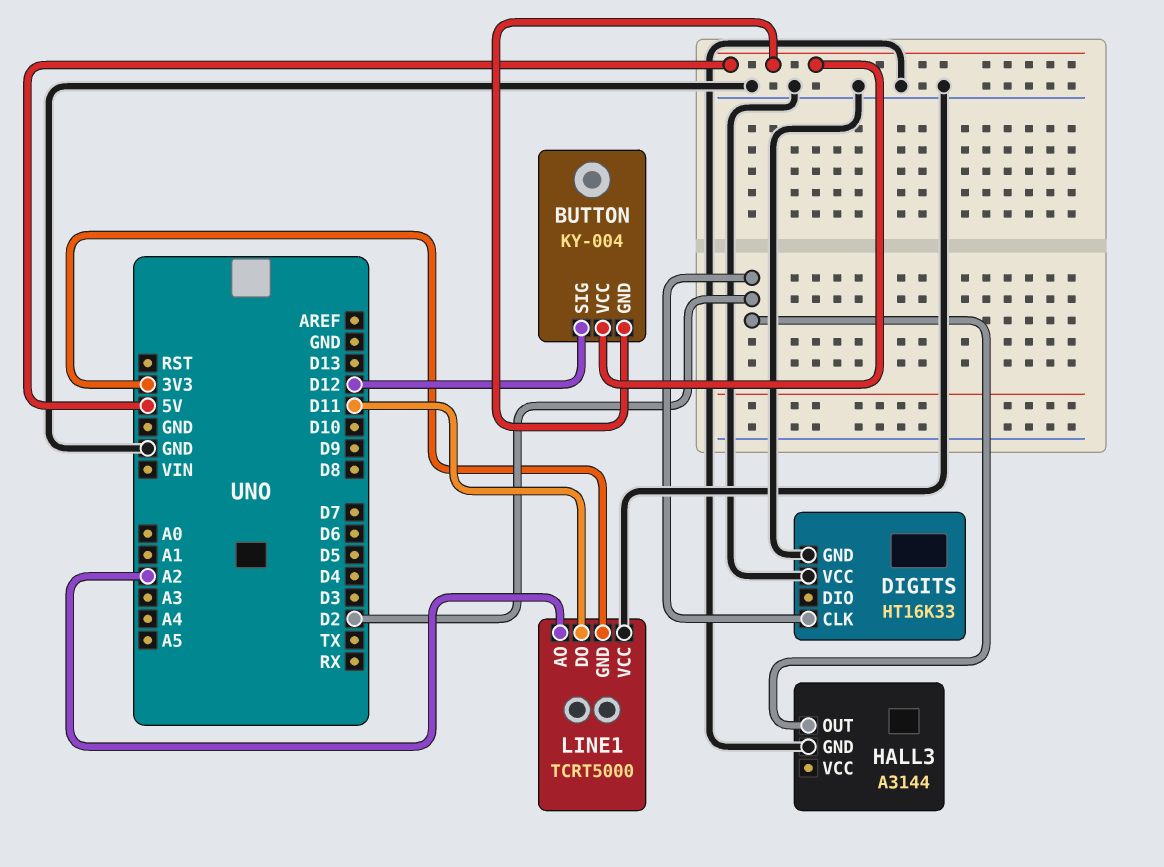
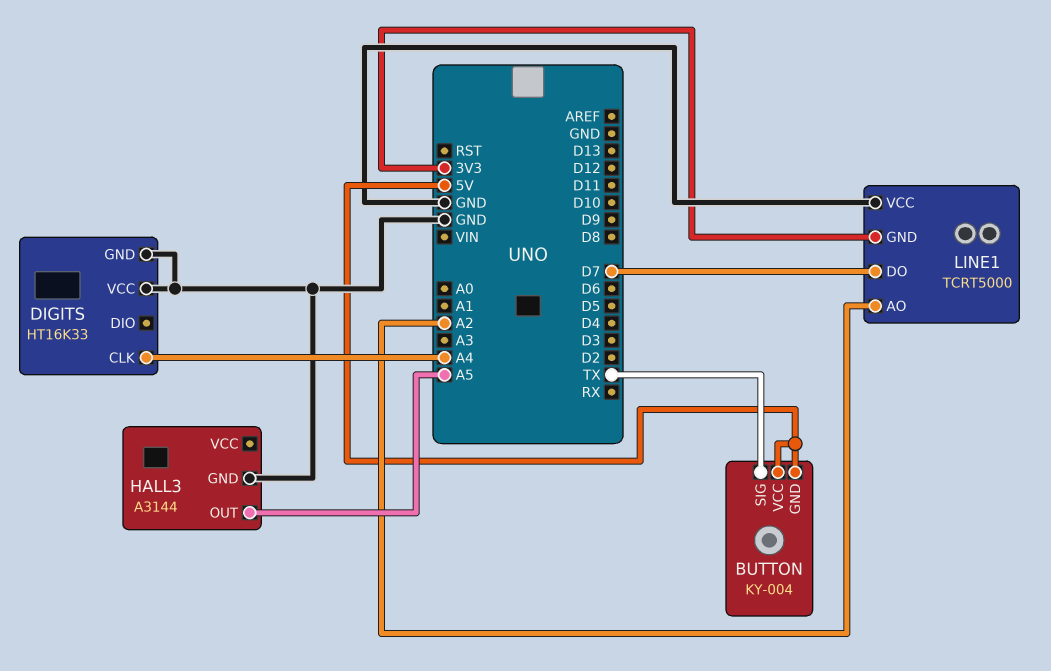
BUTTON pin SIG: D12 -> TX
DIGITS pin CLK: D2 -> A4
HALL3 pin OUT: D2 -> A5
LINE1 pin DO: D11 -> D7

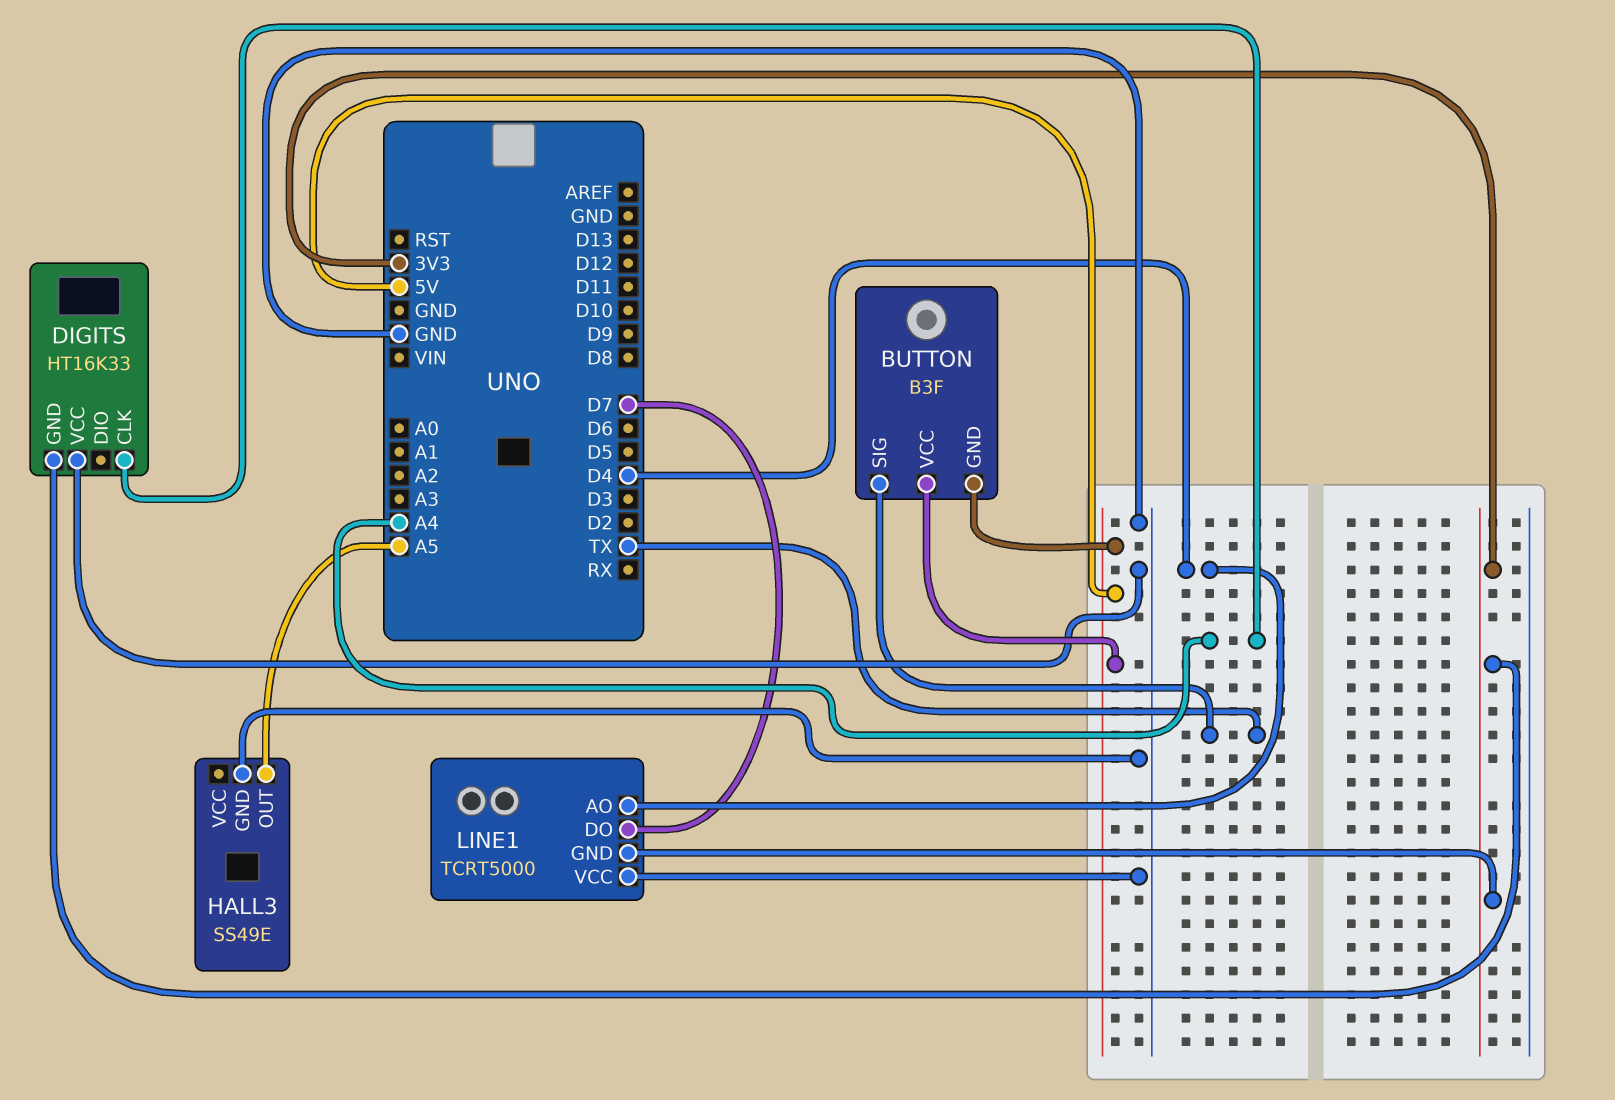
BUTTON: KY-004 -> B3F
DIGITS pin GND: GND -> 3V3
HALL3: A3144 -> SS49E
LINE1 pin AO: A2 -> D4

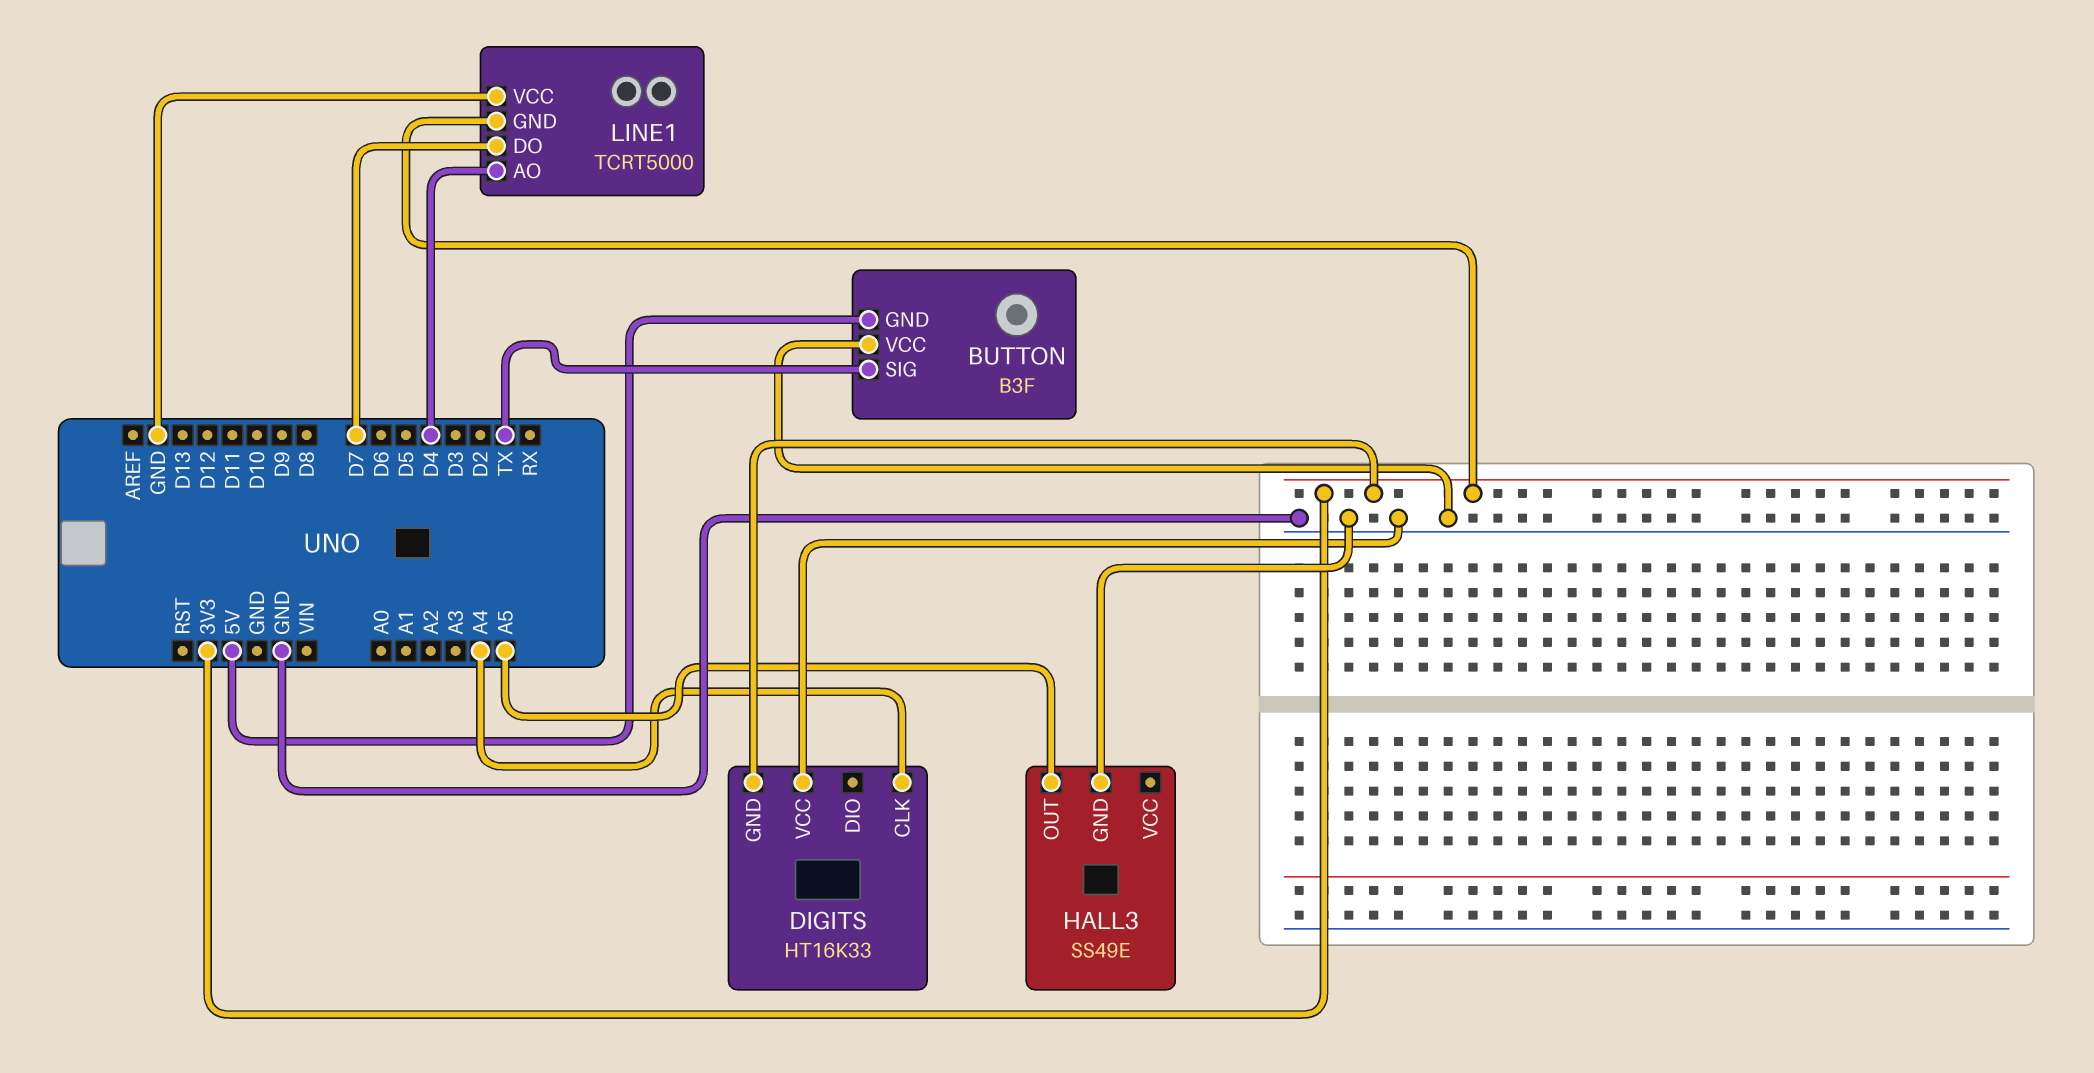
BUTTON pin VCC: 5V -> GND

